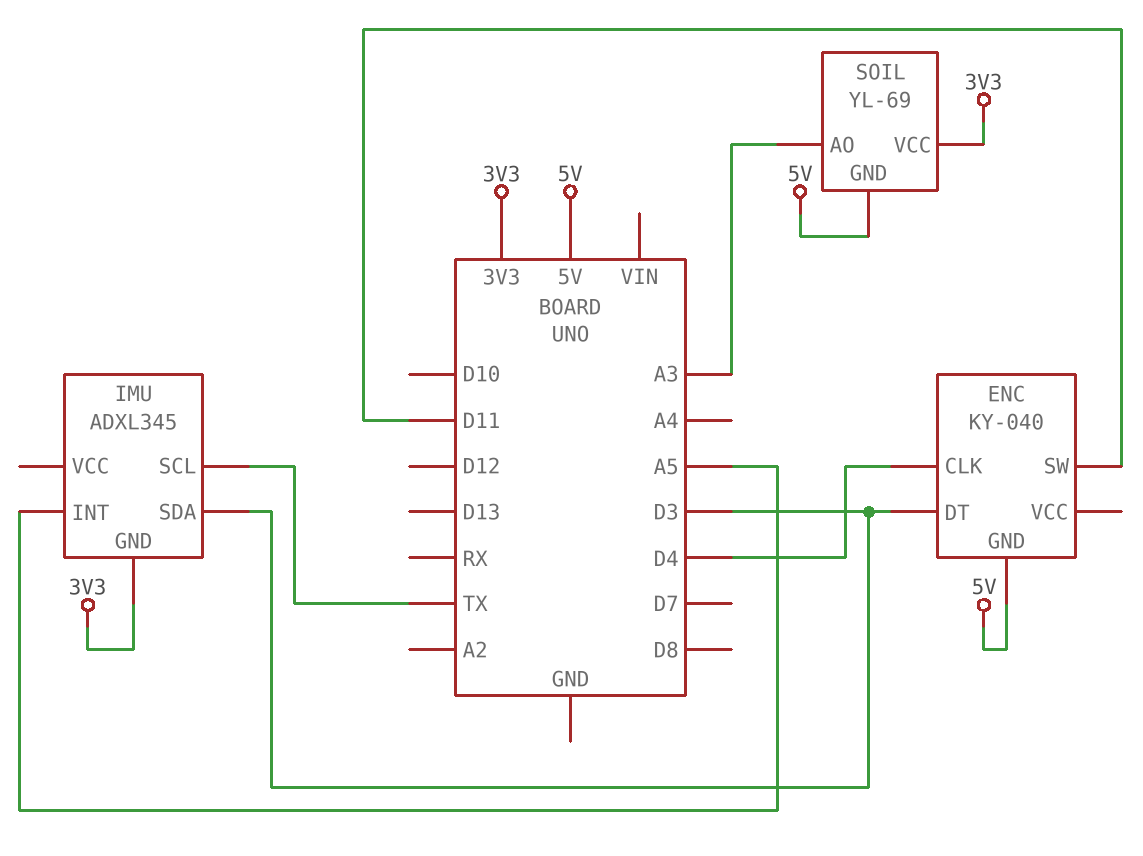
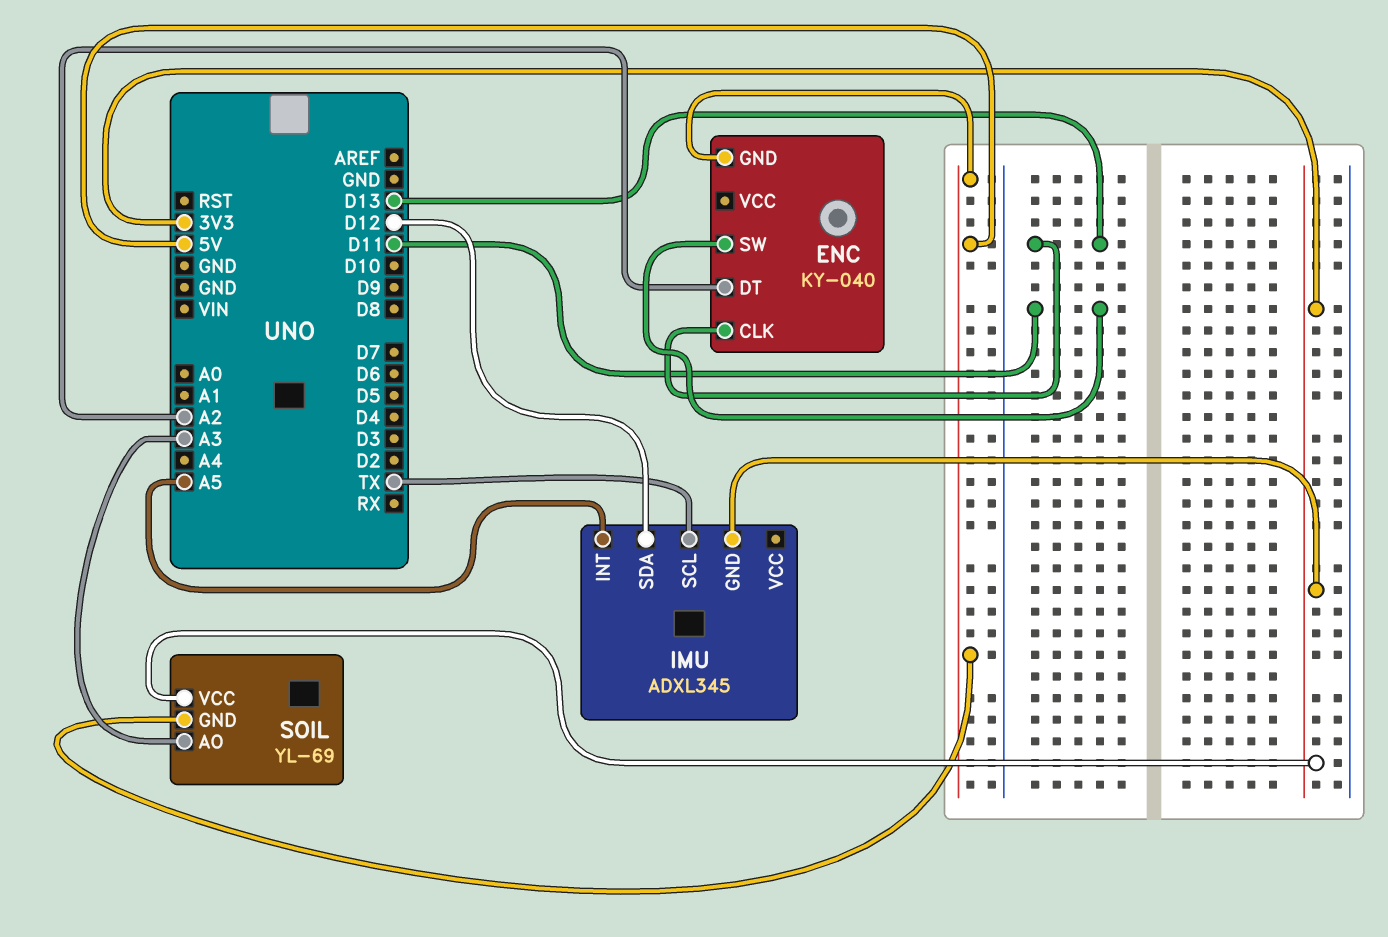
ENC pin CLK: D4 -> D13
ENC pin DT: D3 -> A2
IMU pin SDA: D3 -> D12

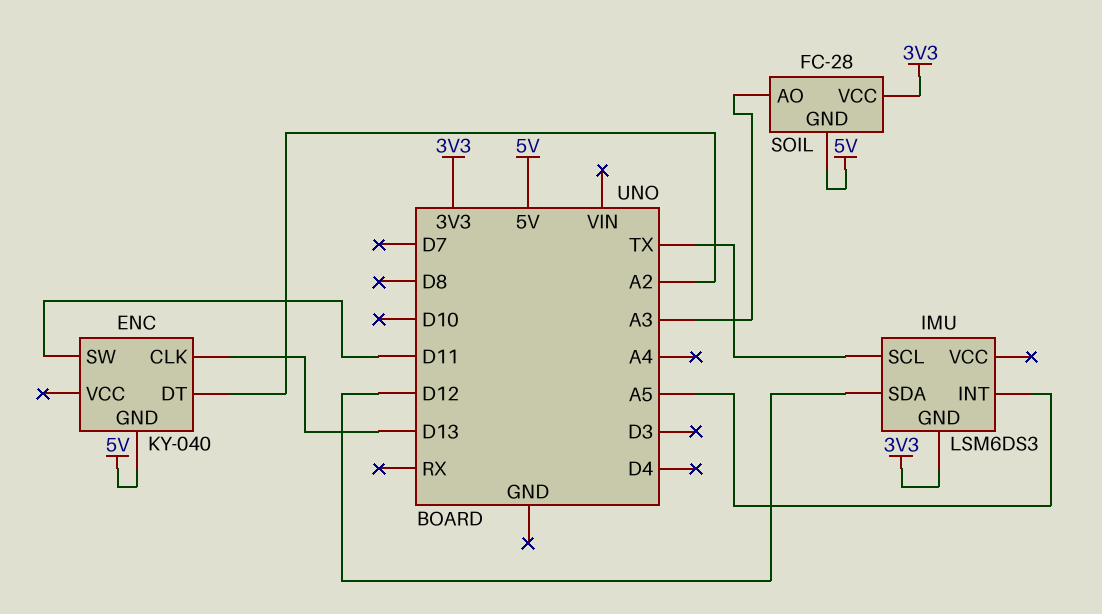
IMU: ADXL345 -> LSM6DS3
SOIL: YL-69 -> FC-28

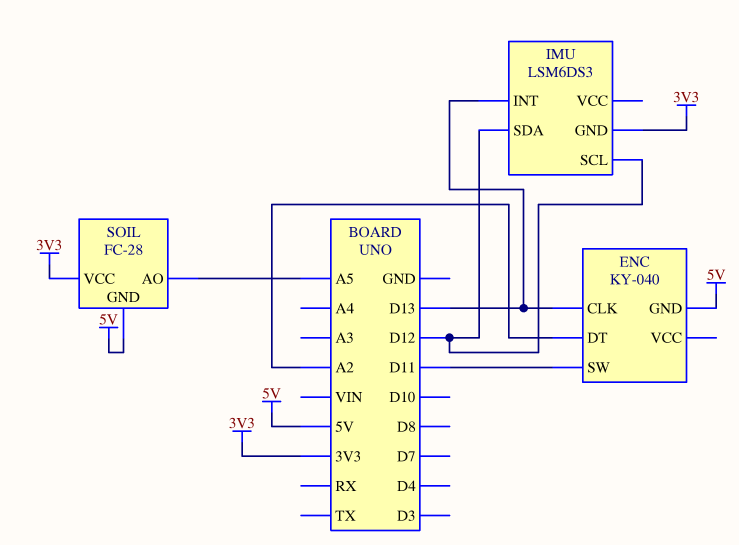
IMU pin INT: A5 -> D13
IMU pin SCL: TX -> D12
SOIL pin AO: A3 -> A5

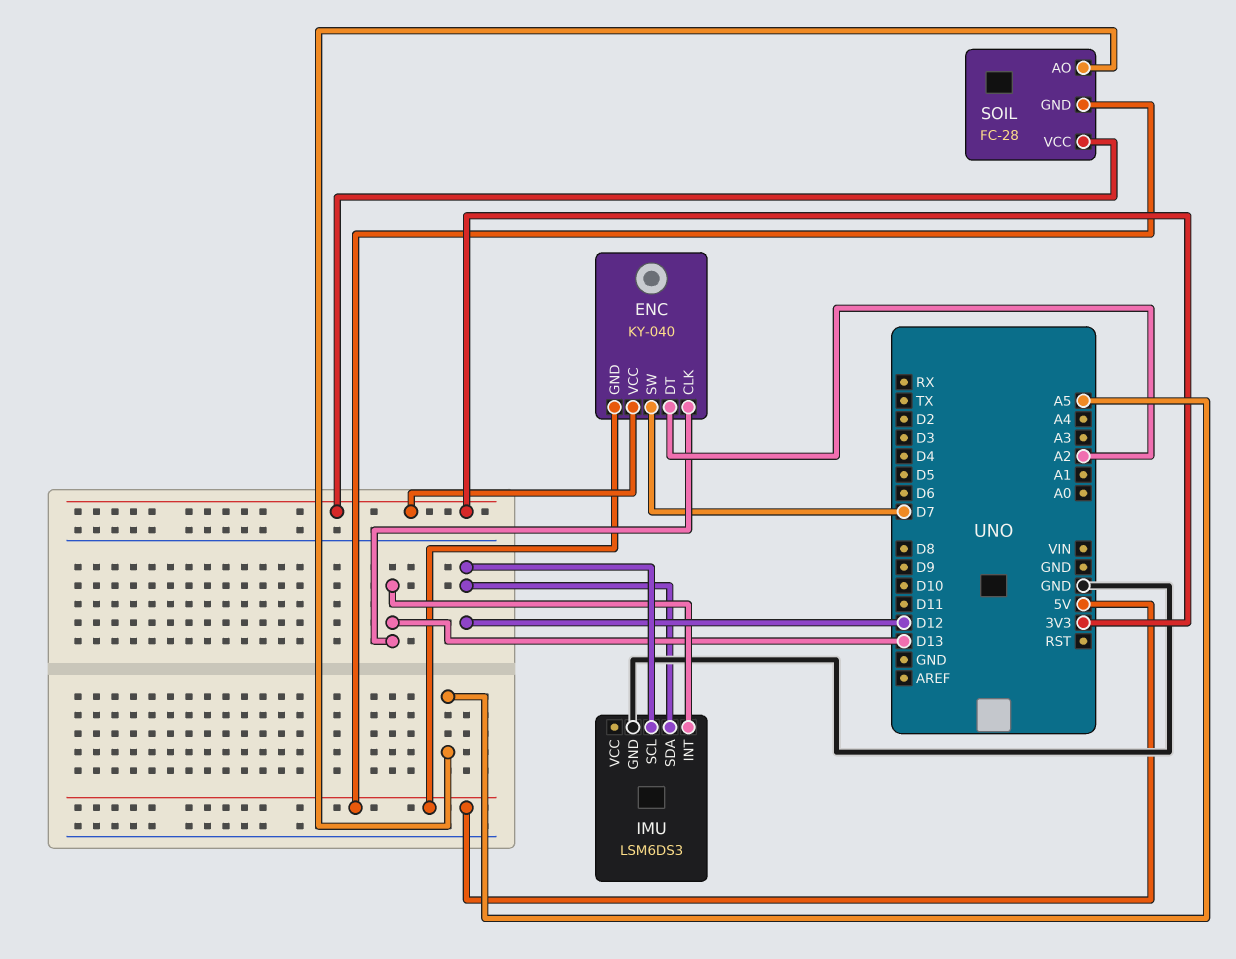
ENC pin SW: D11 -> D7
ENC pin VCC: none -> 3V3
IMU pin GND: 3V3 -> GND

